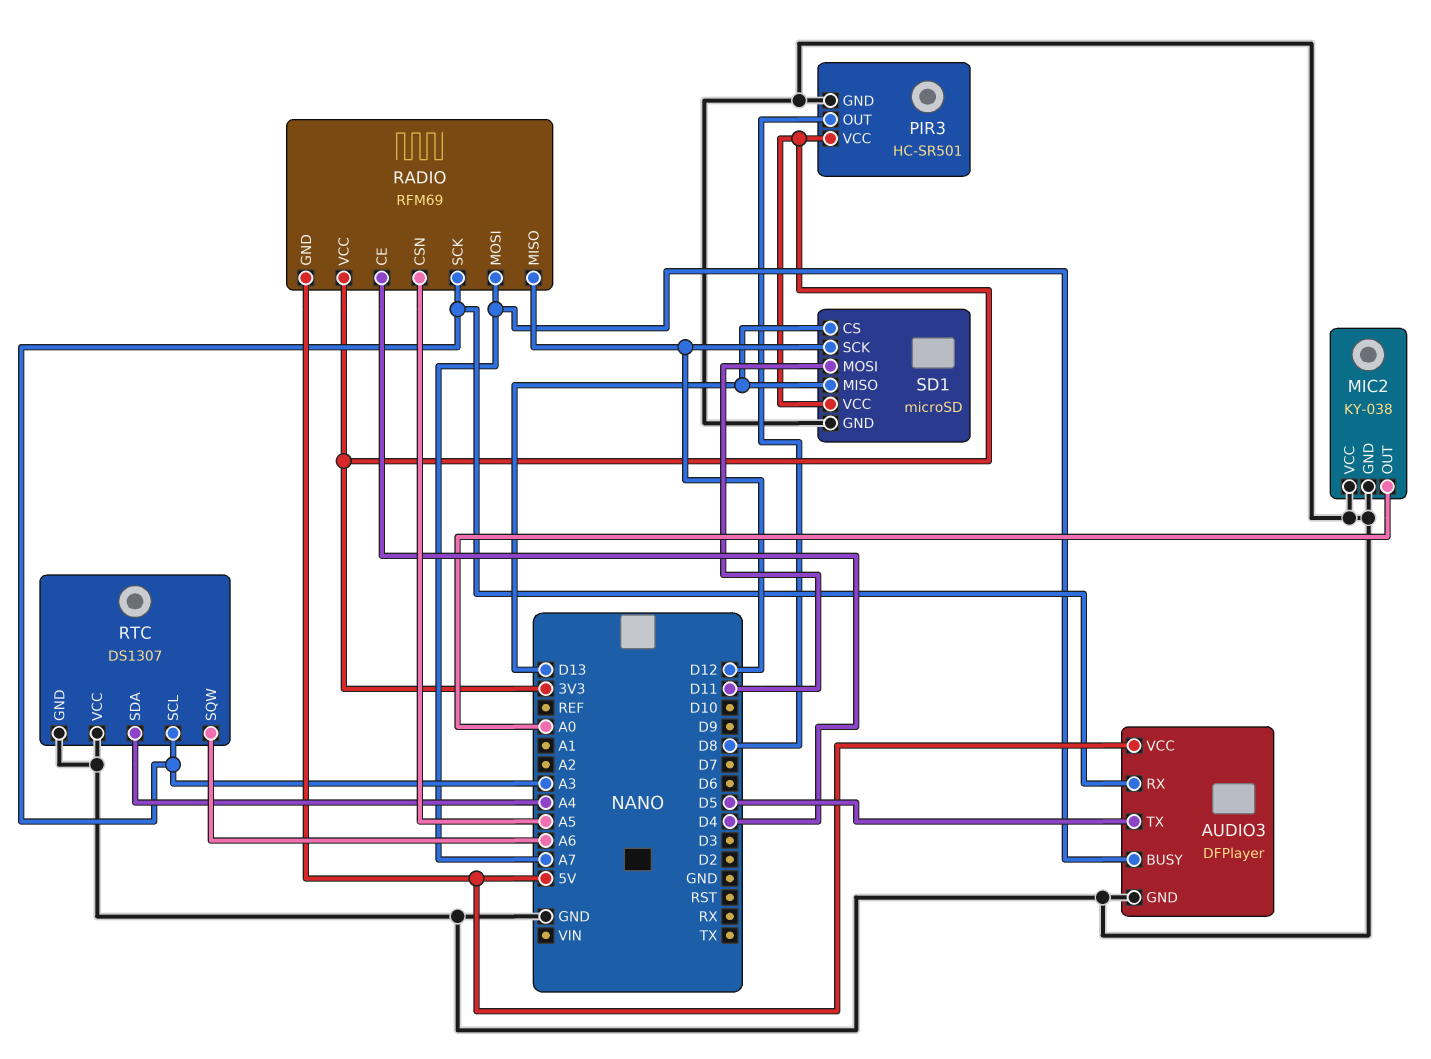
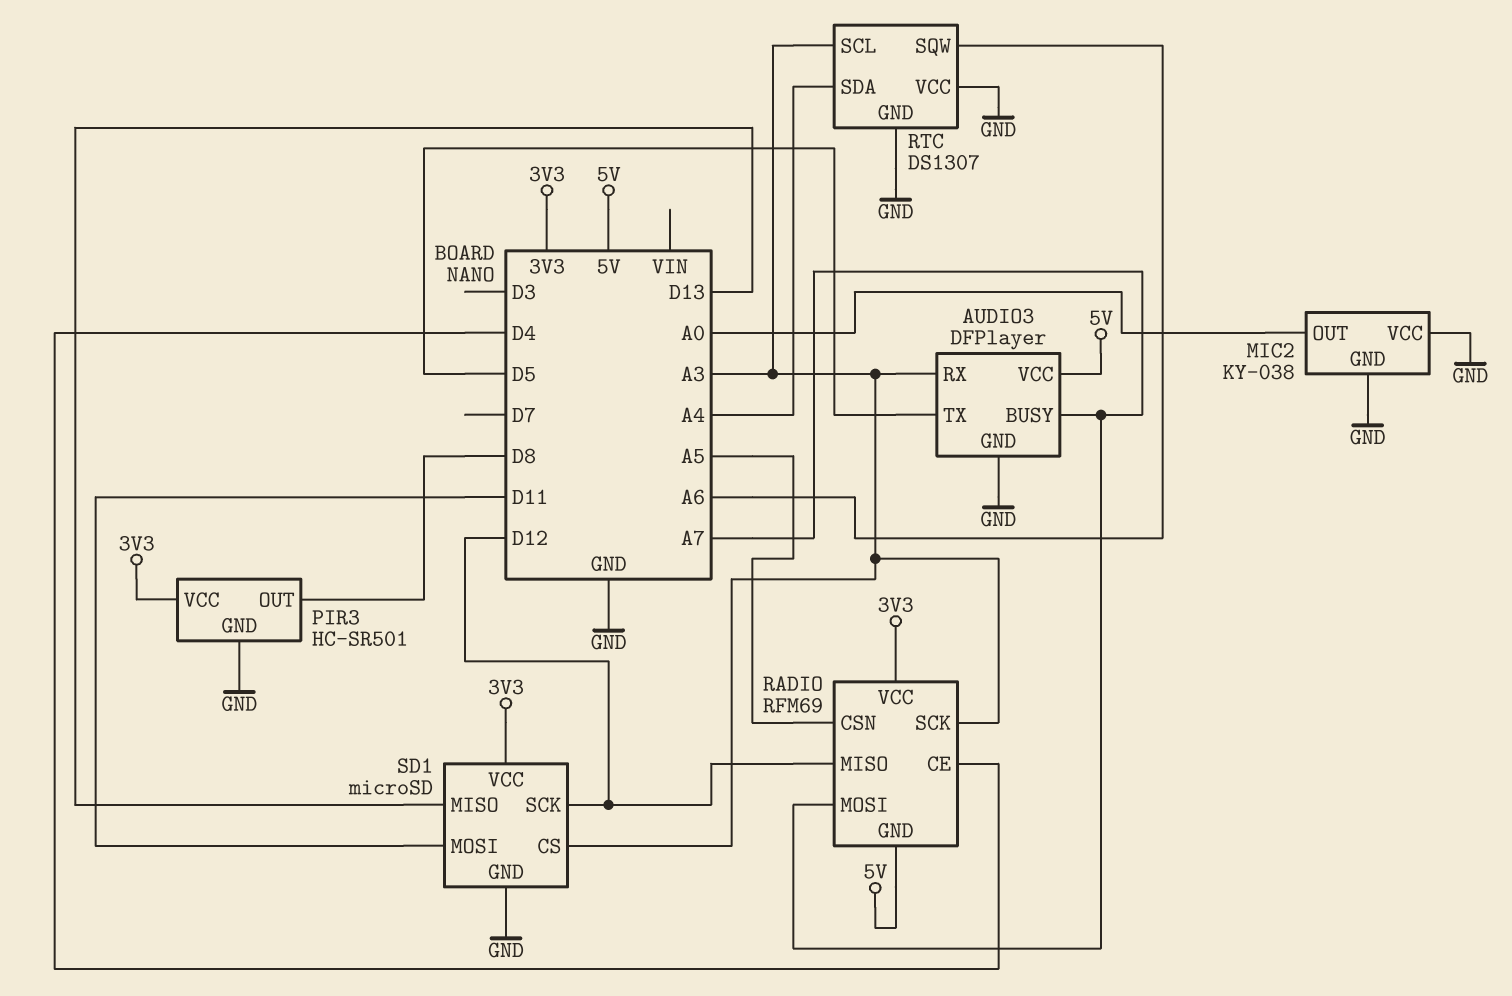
SD1 pin CS: D13 -> A3

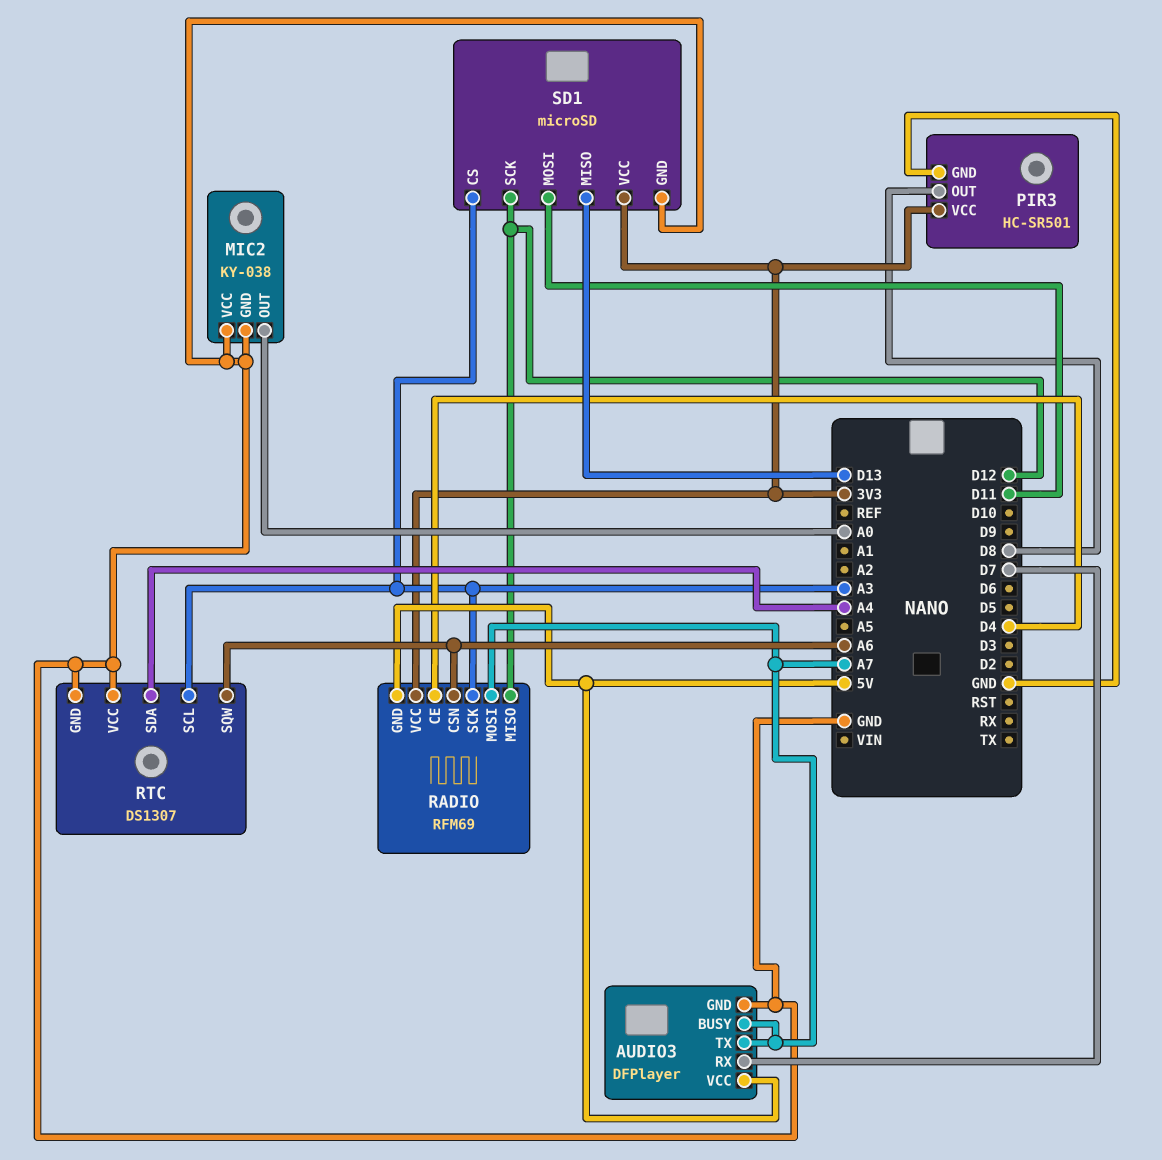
AUDIO3 pin RX: A3 -> D7
AUDIO3 pin TX: D5 -> A7
RADIO pin CSN: A5 -> A6

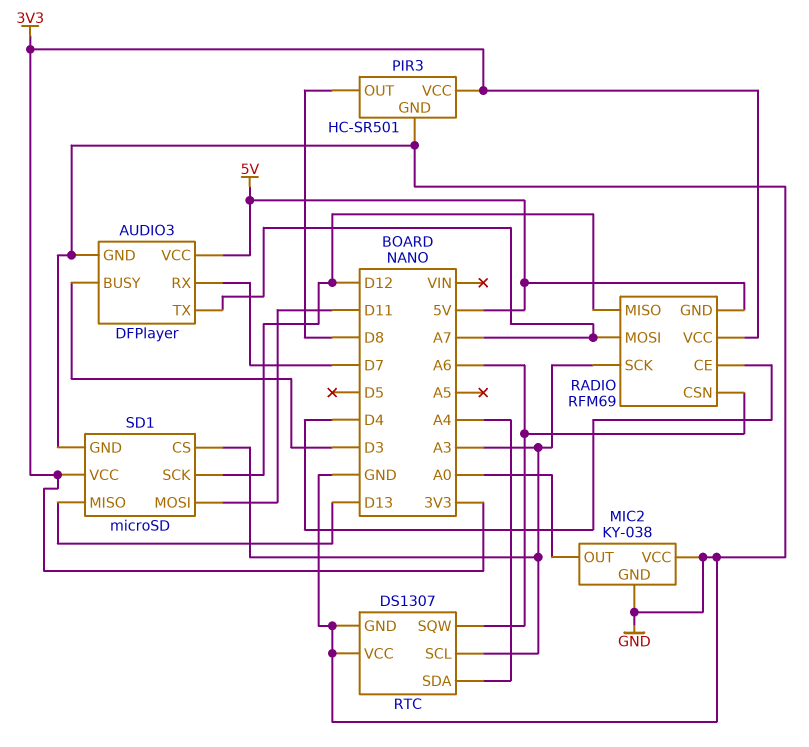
AUDIO3 pin BUSY: A7 -> D3

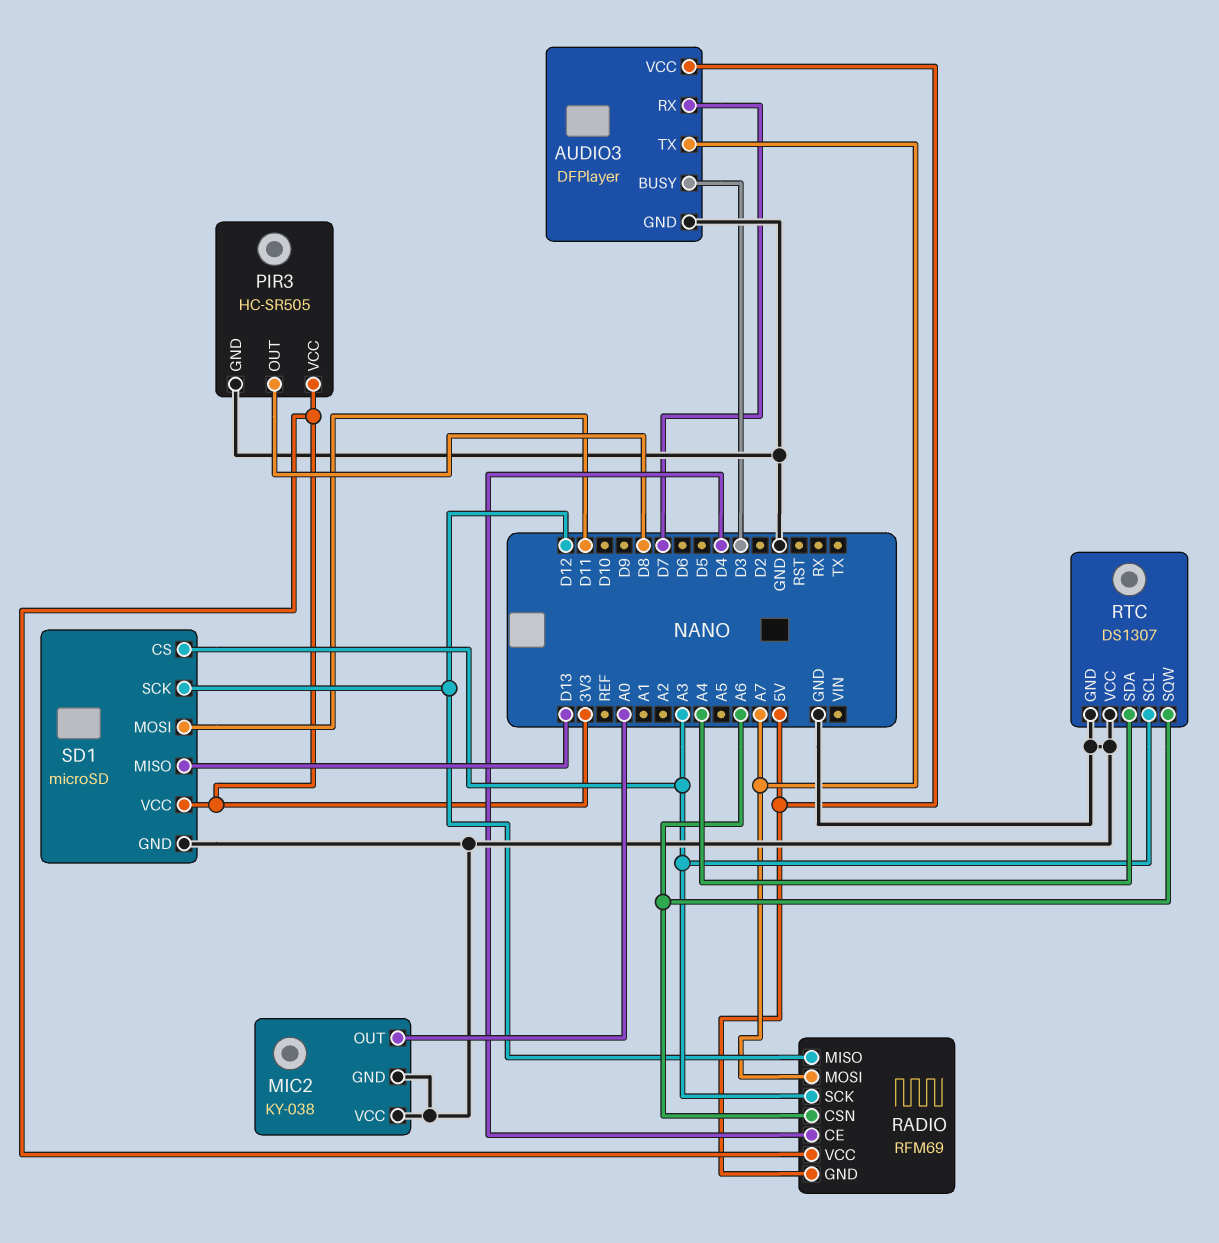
PIR3: HC-SR501 -> HC-SR505

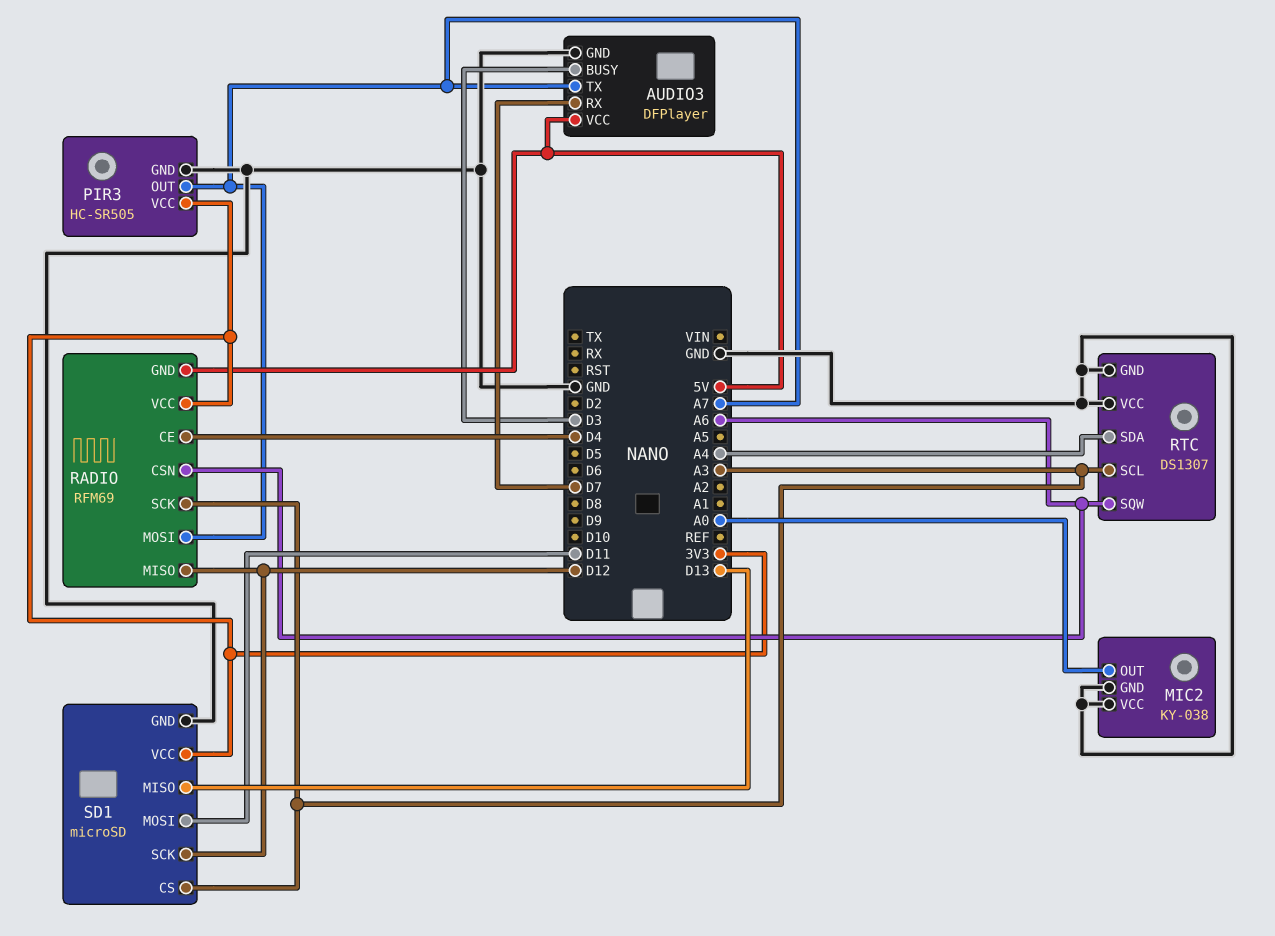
PIR3 pin OUT: D8 -> A7

